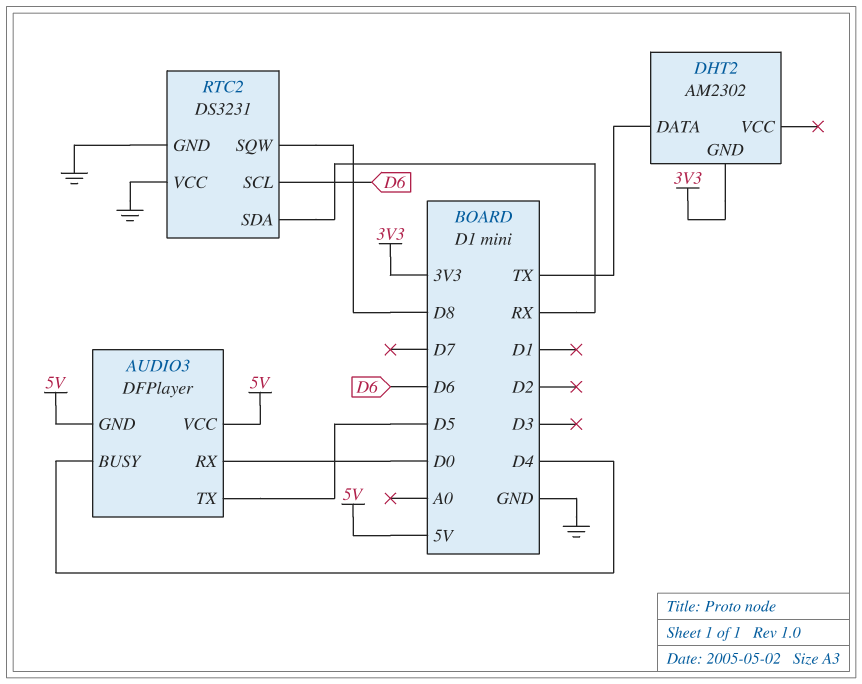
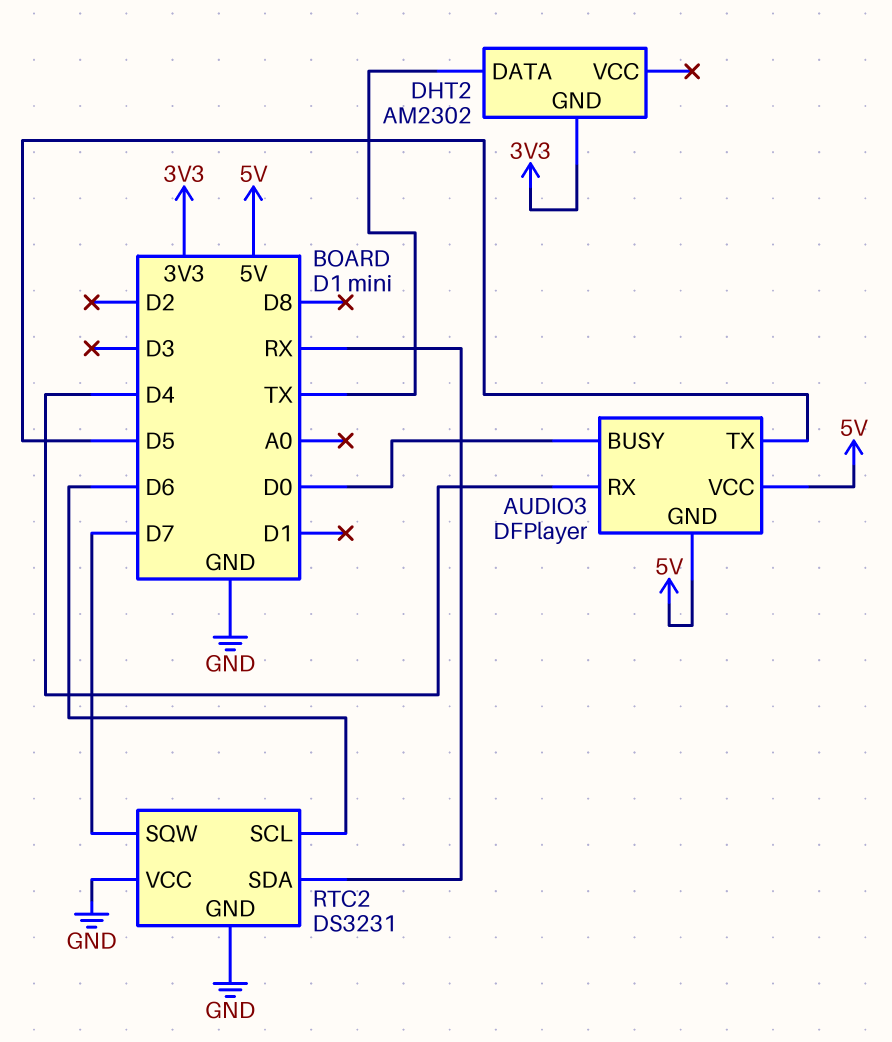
AUDIO3 pin BUSY: D4 -> D0
AUDIO3 pin RX: D0 -> D4
RTC2 pin SQW: D8 -> D7

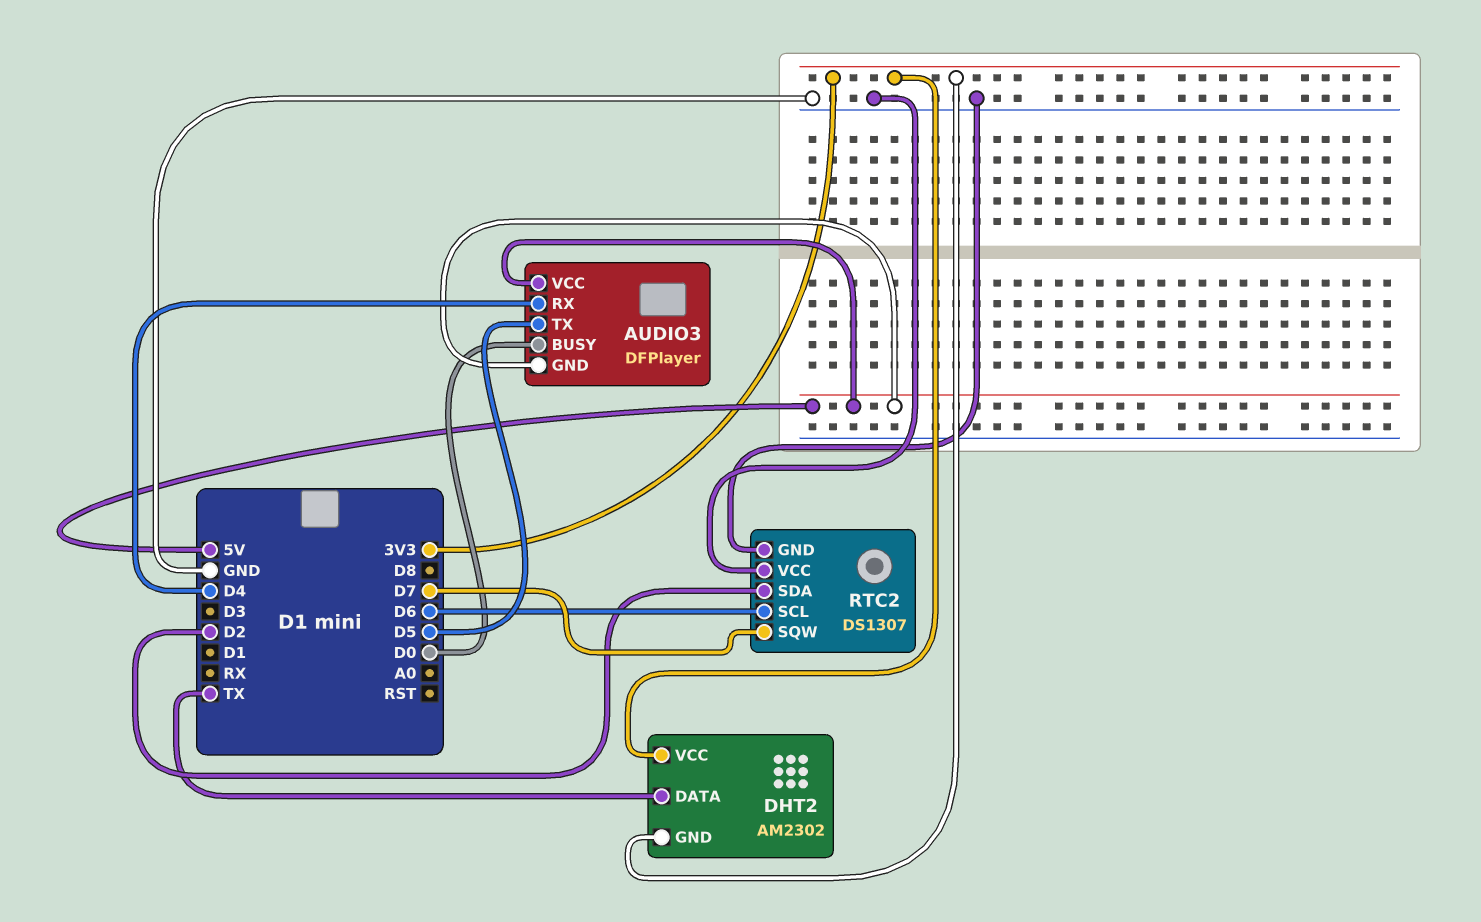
DHT2 pin VCC: none -> 3V3
RTC2: DS3231 -> DS1307
RTC2 pin SDA: RX -> D2

